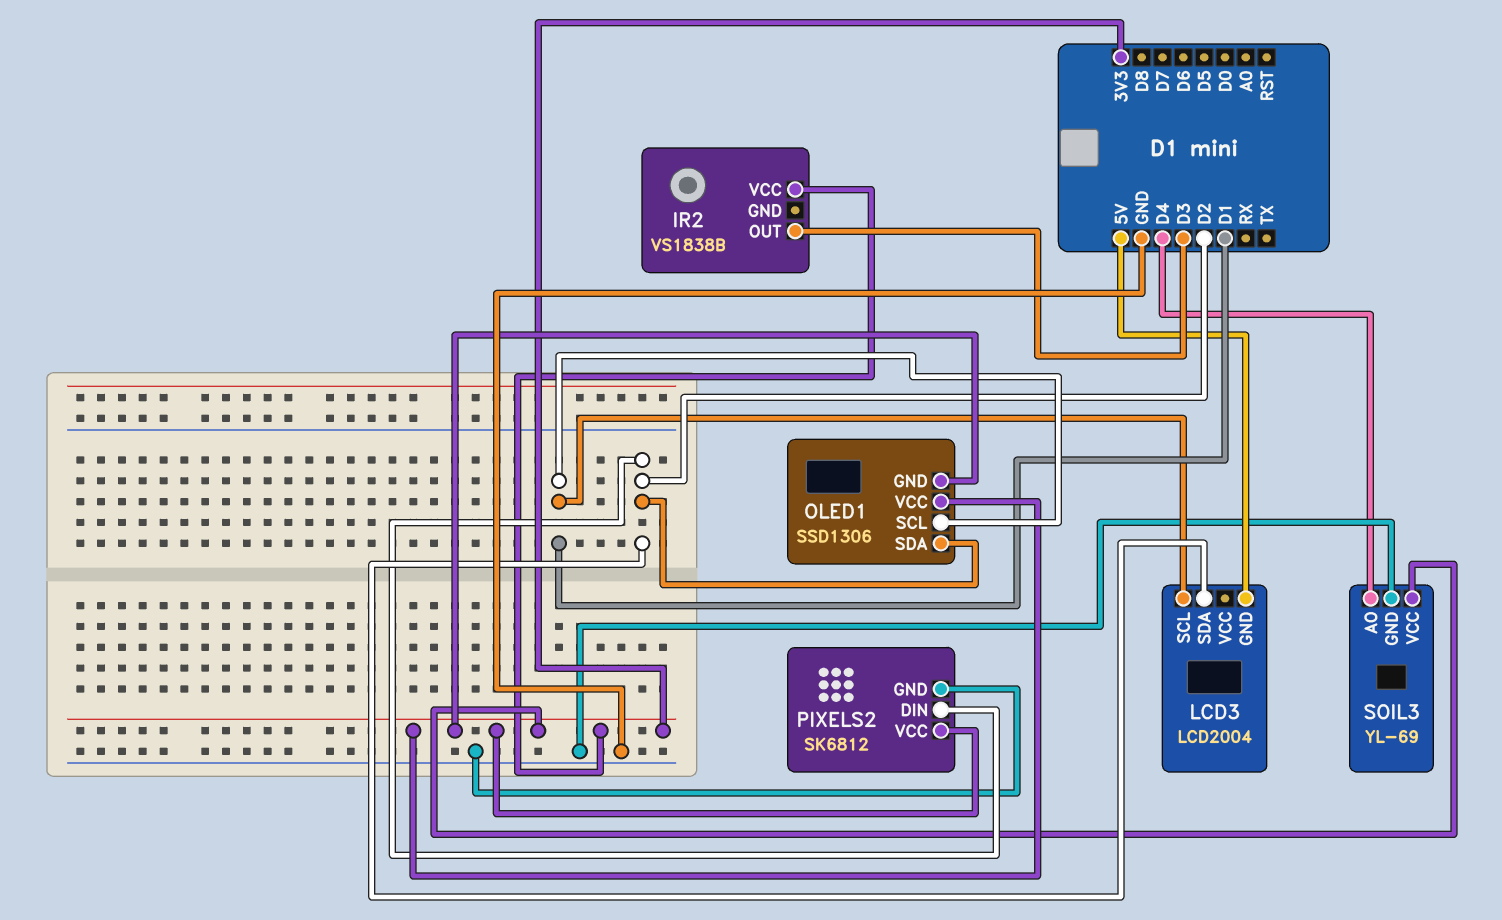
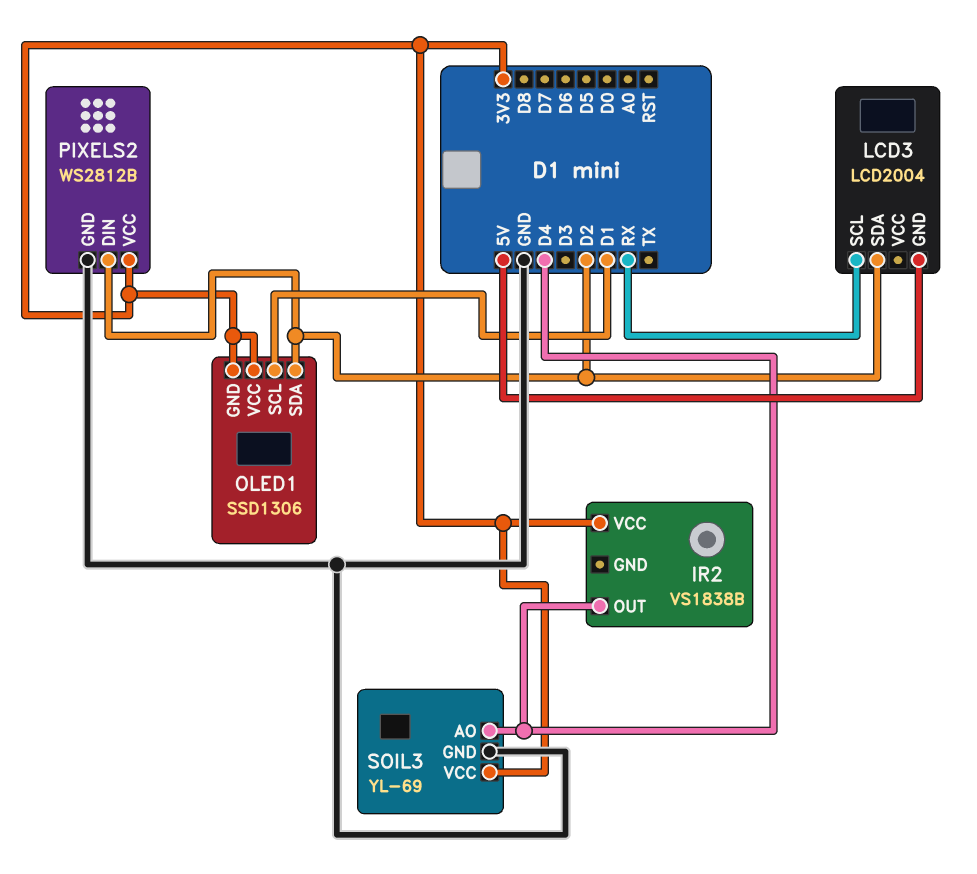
IR2 pin OUT: D3 -> D4
LCD3 pin SCL: D1 -> RX
PIXELS2: SK6812 -> WS2812B

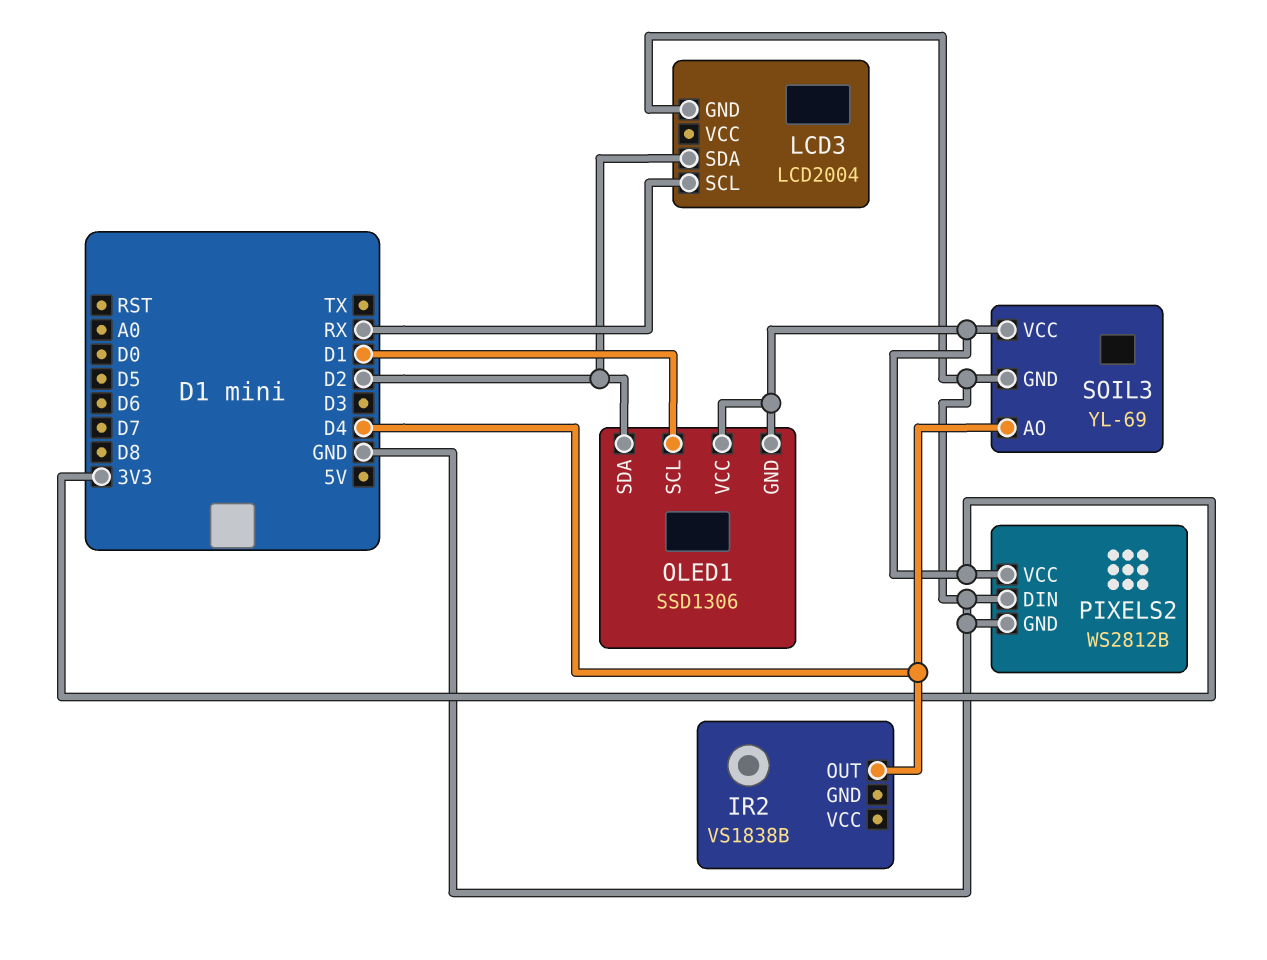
IR2 pin VCC: 3V3 -> none
LCD3 pin GND: 5V -> GND
PIXELS2 pin DIN: D2 -> GND

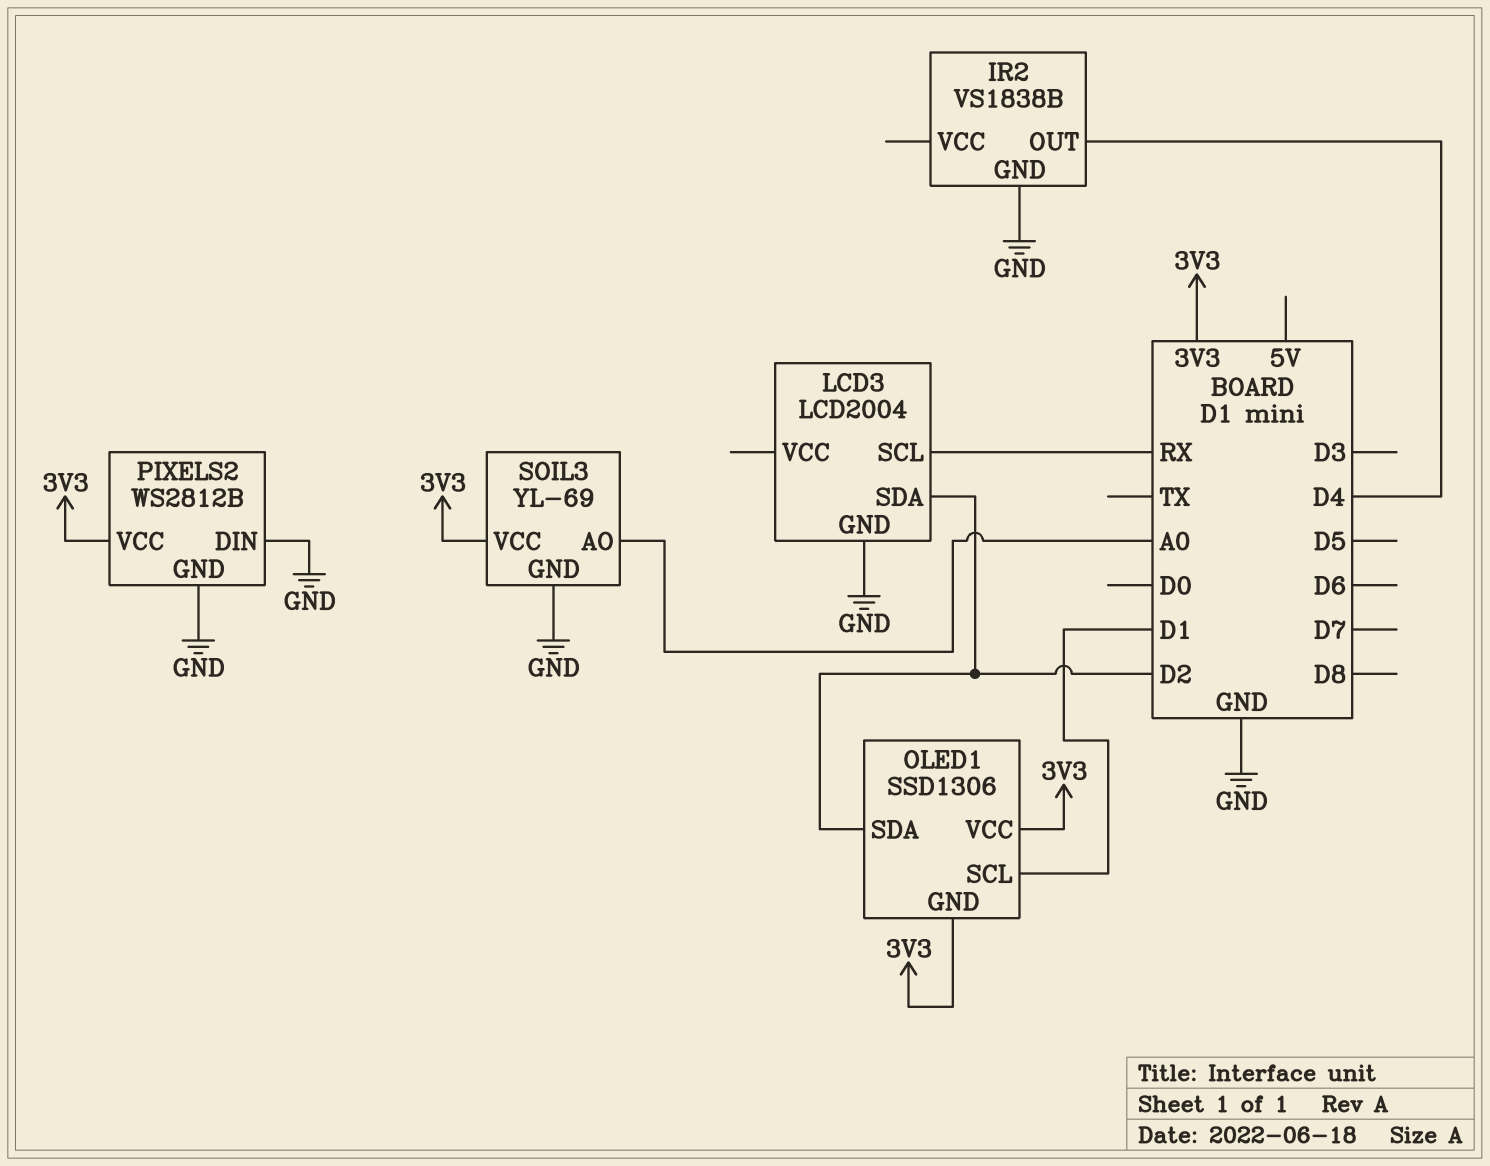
IR2 pin GND: none -> GND
SOIL3 pin AO: D4 -> A0

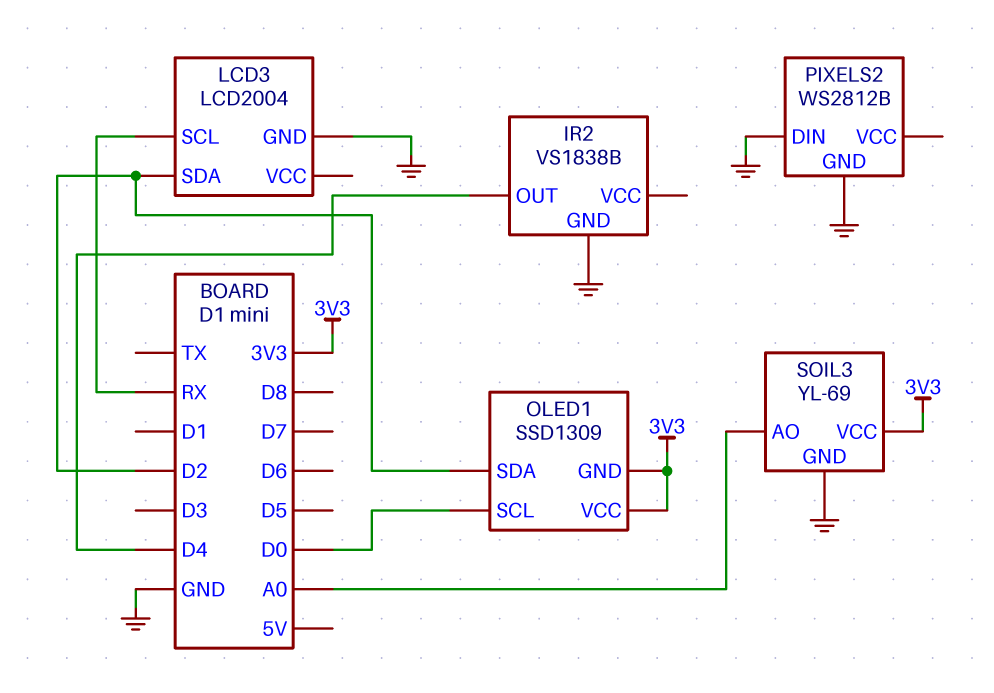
OLED1: SSD1306 -> SSD1309
OLED1 pin SCL: D1 -> D0
PIXELS2 pin VCC: 3V3 -> none

